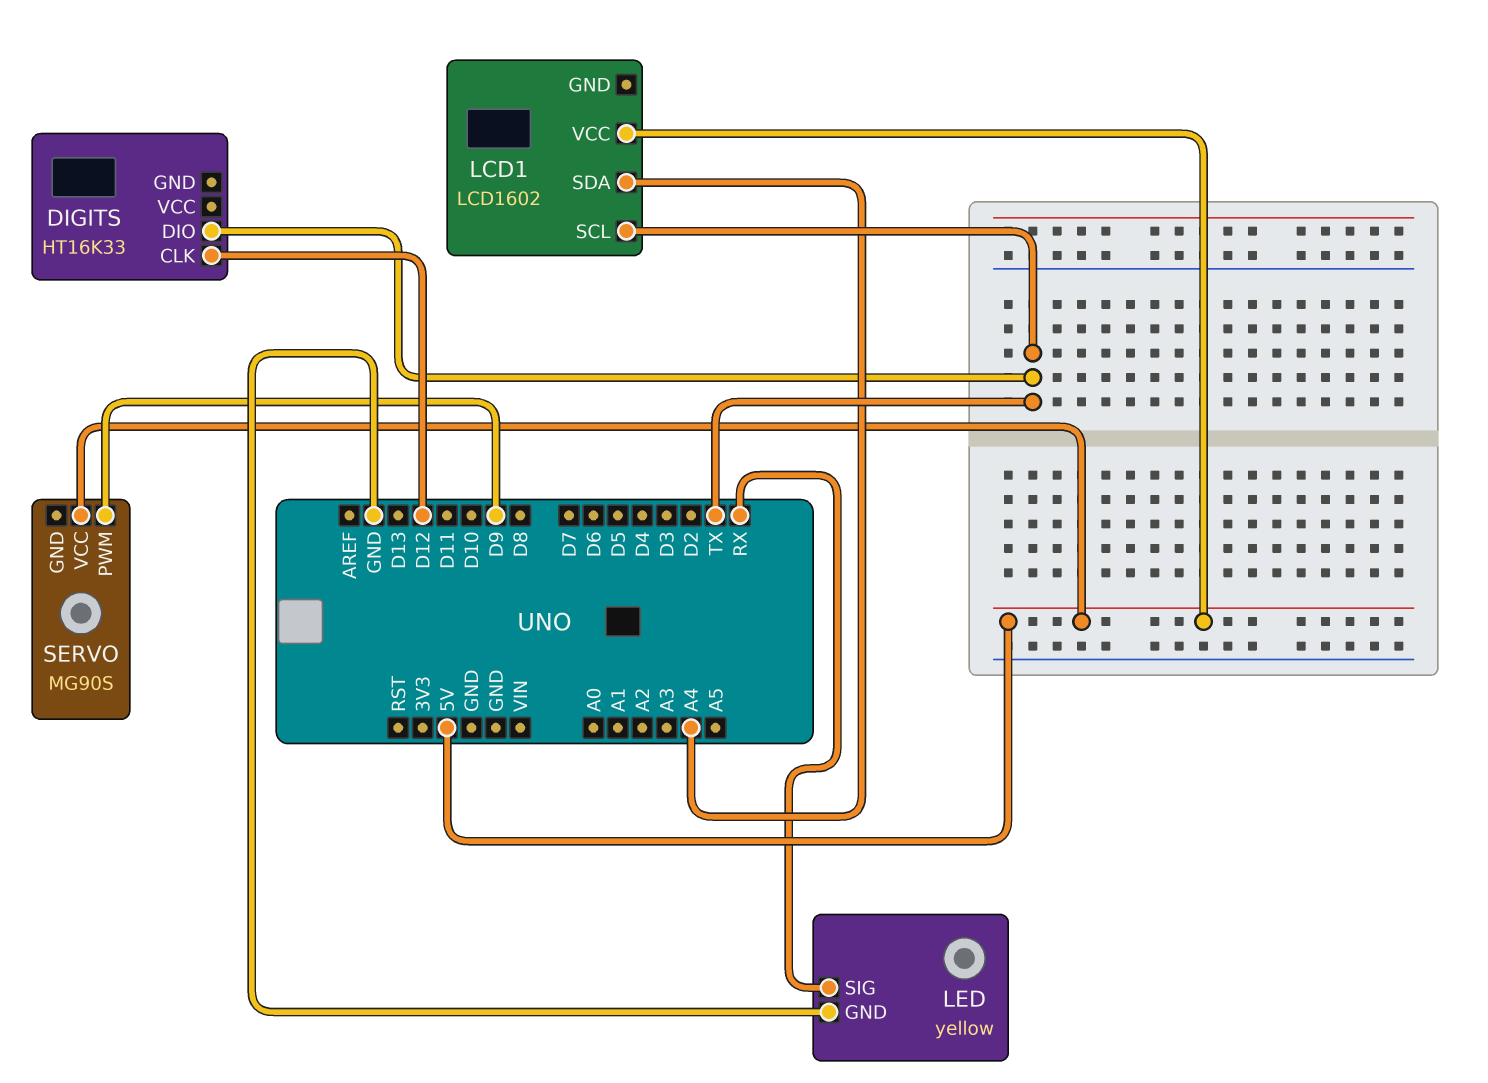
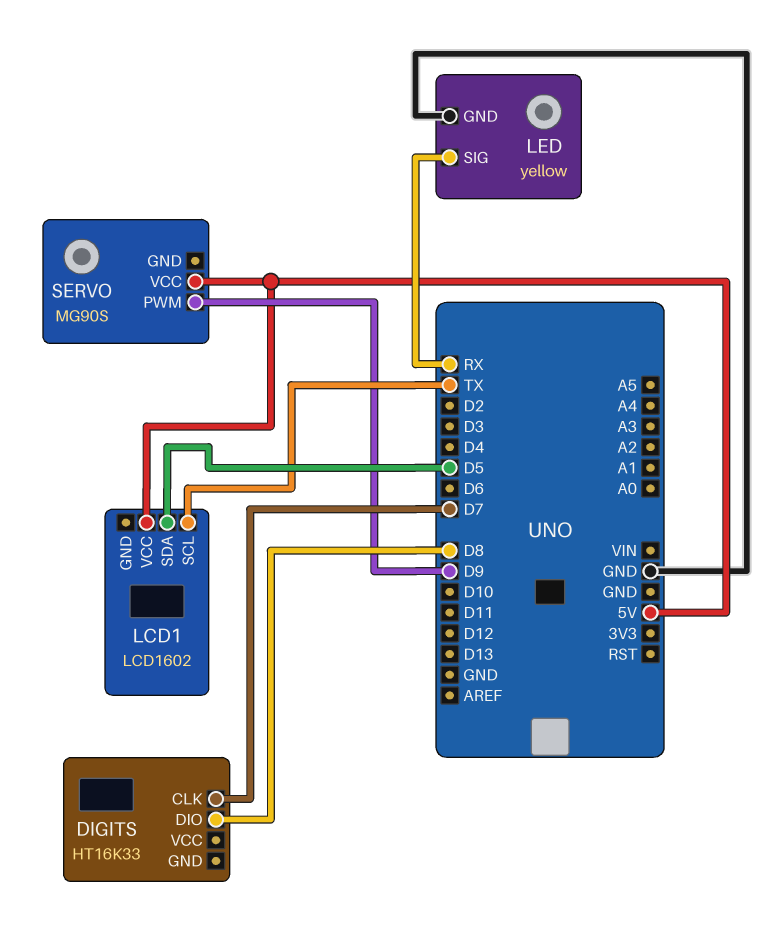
DIGITS pin CLK: D12 -> D7
DIGITS pin DIO: TX -> D8
LCD1 pin SDA: A4 -> D5

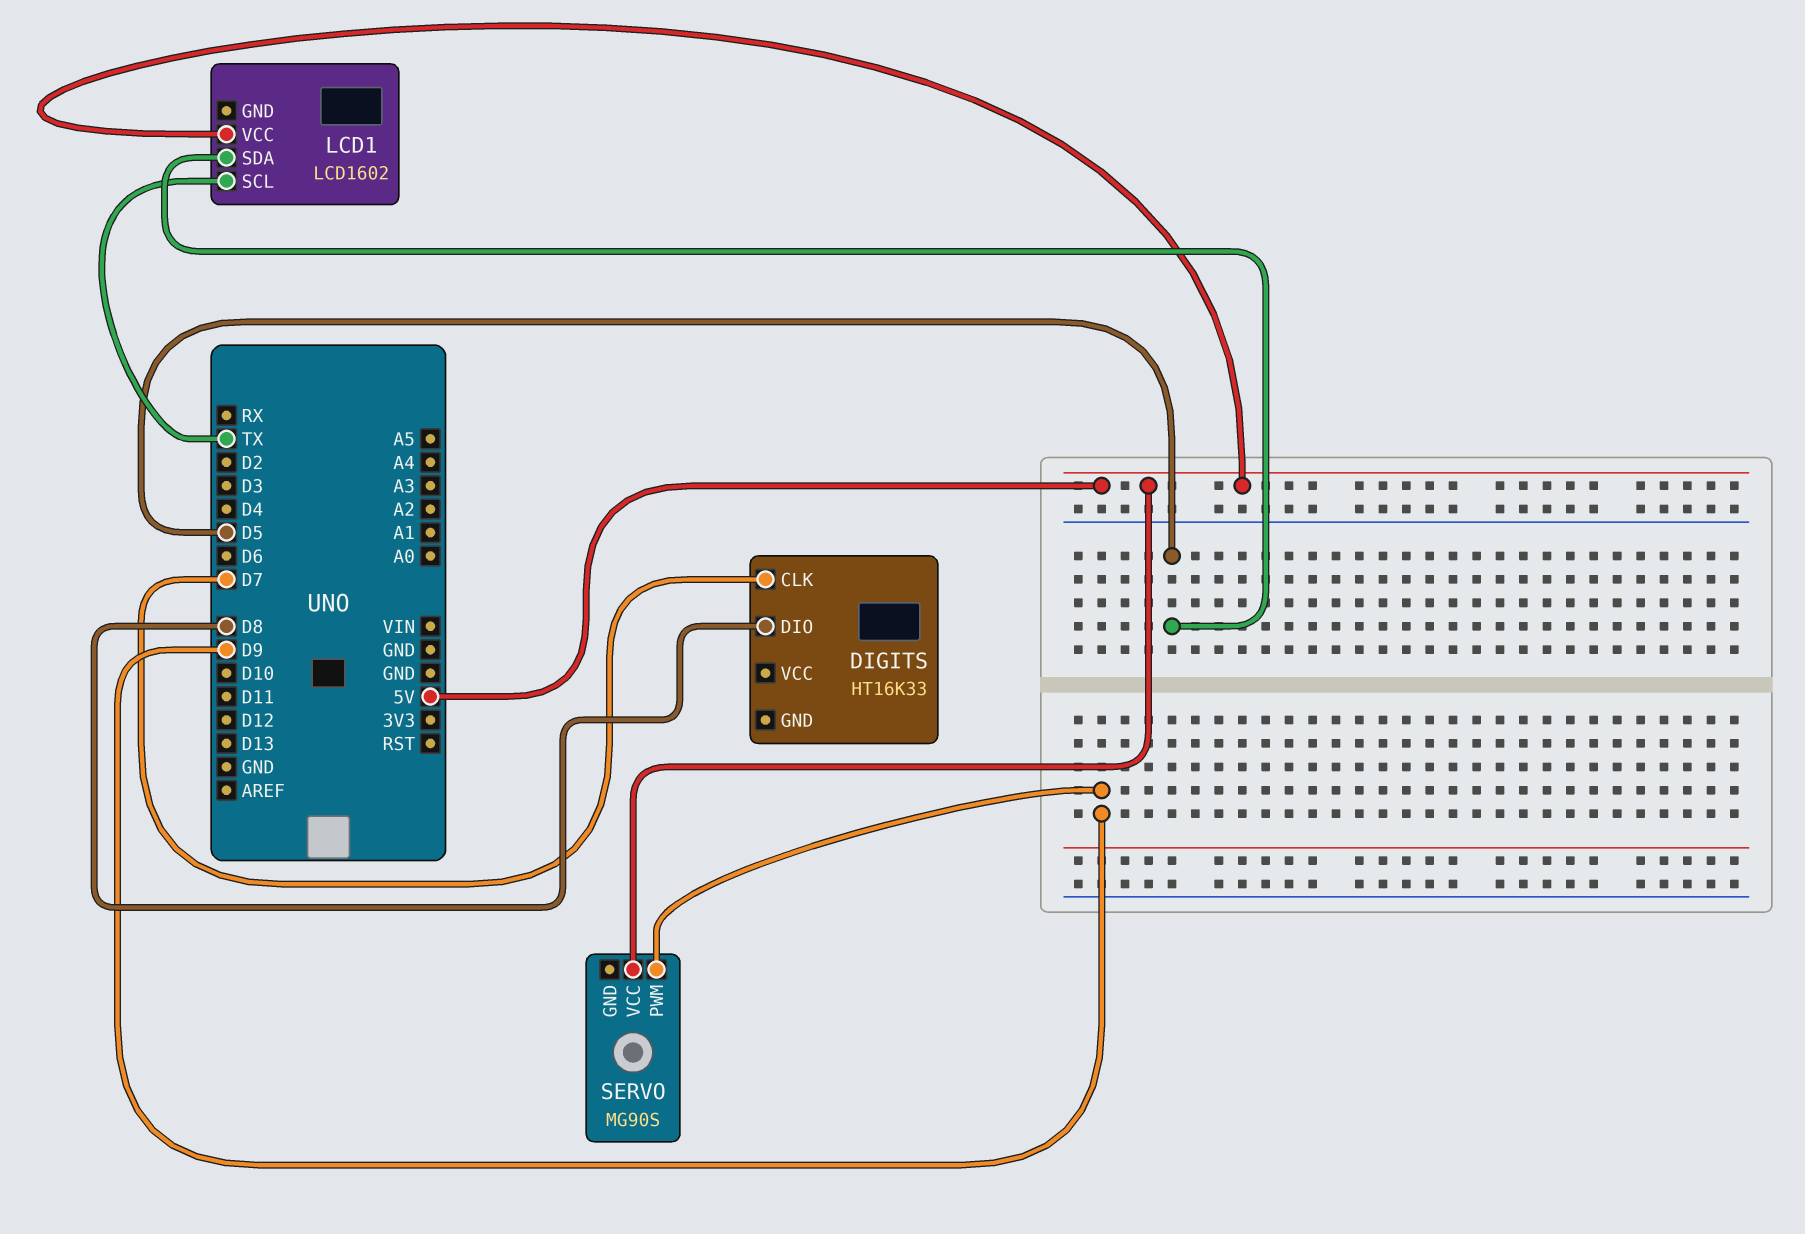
LED: yellow -> none
LED pin GND: GND -> none
LED pin SIG: RX -> none

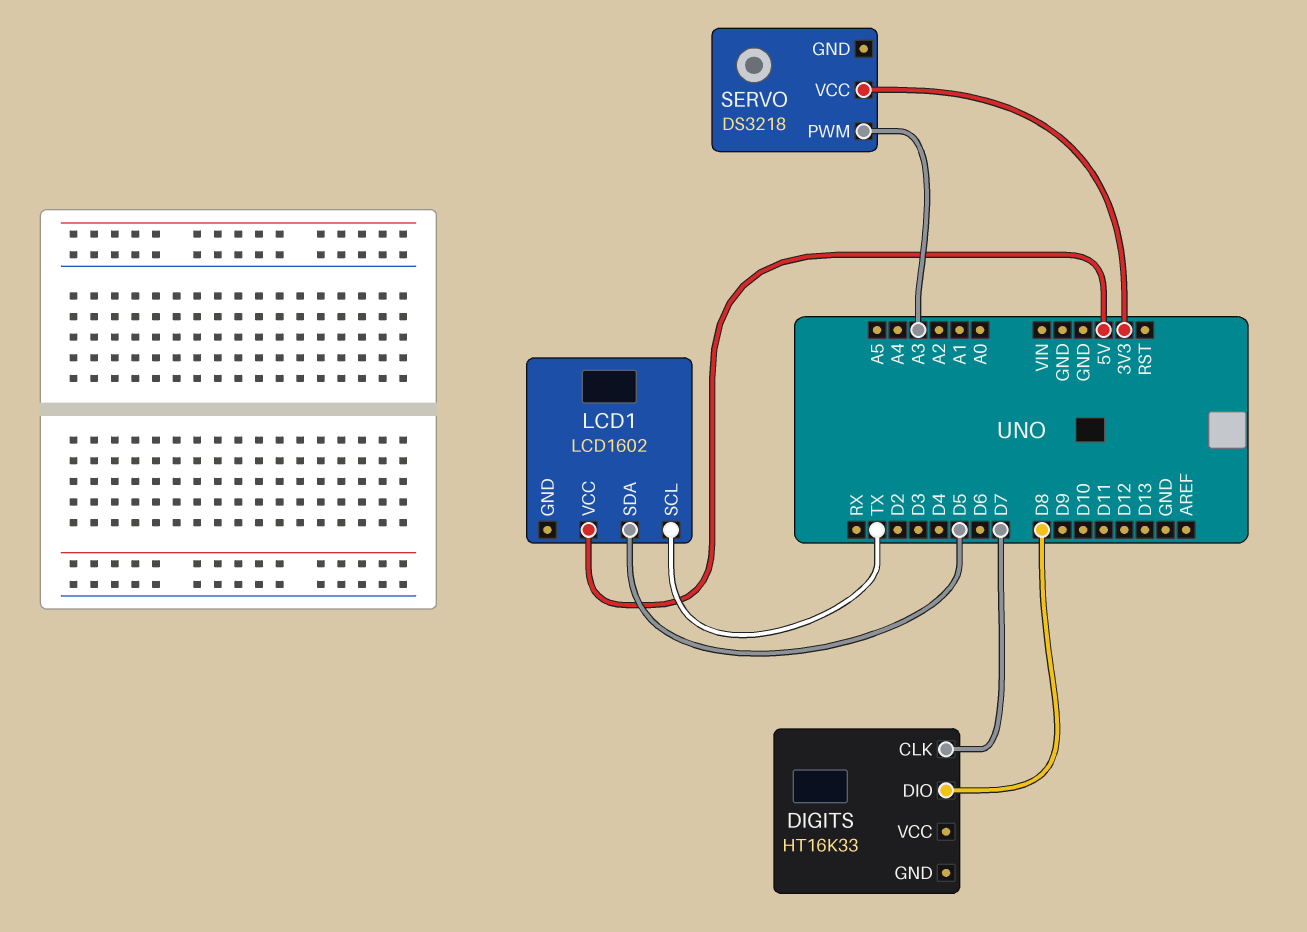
SERVO: MG90S -> DS3218
SERVO pin PWM: D9 -> A3
SERVO pin VCC: 5V -> 3V3

